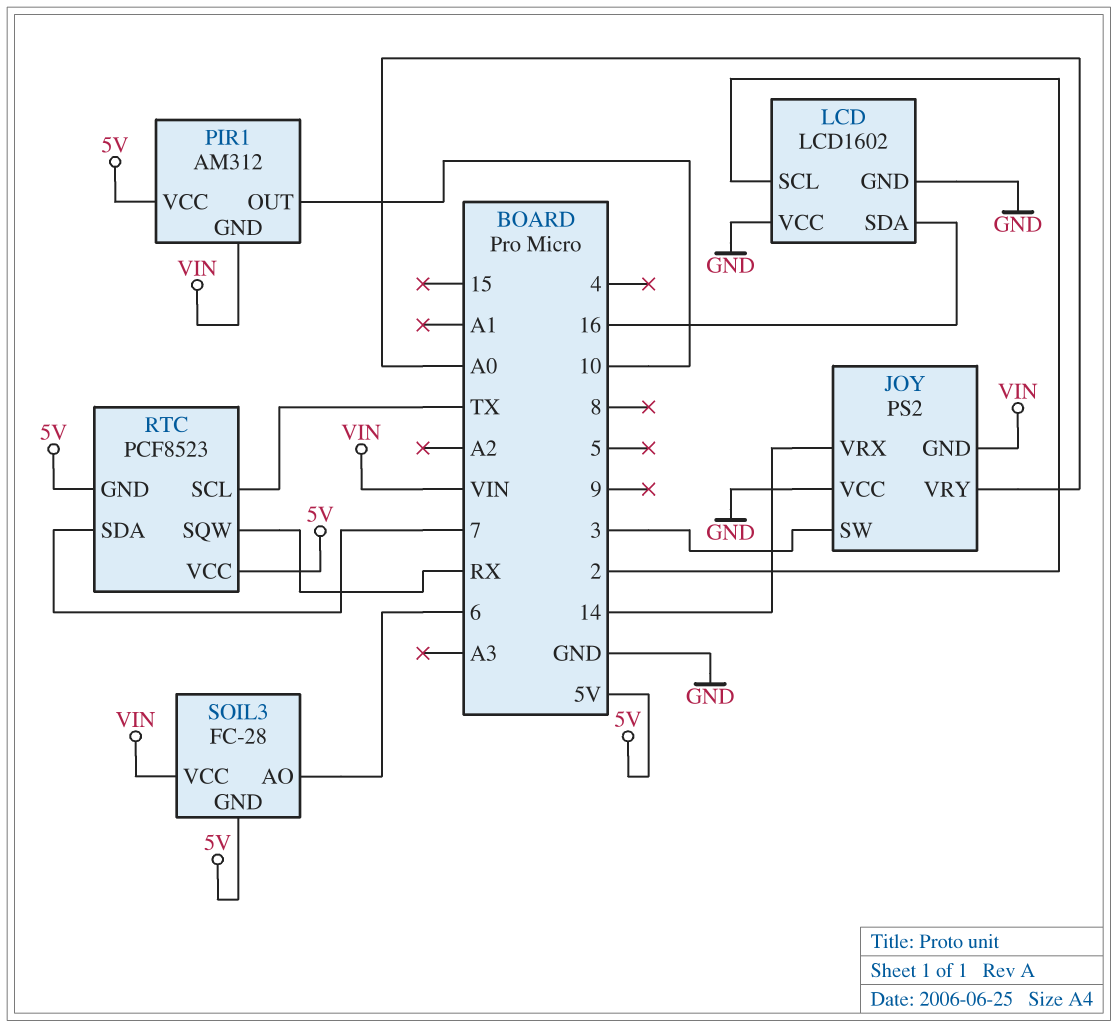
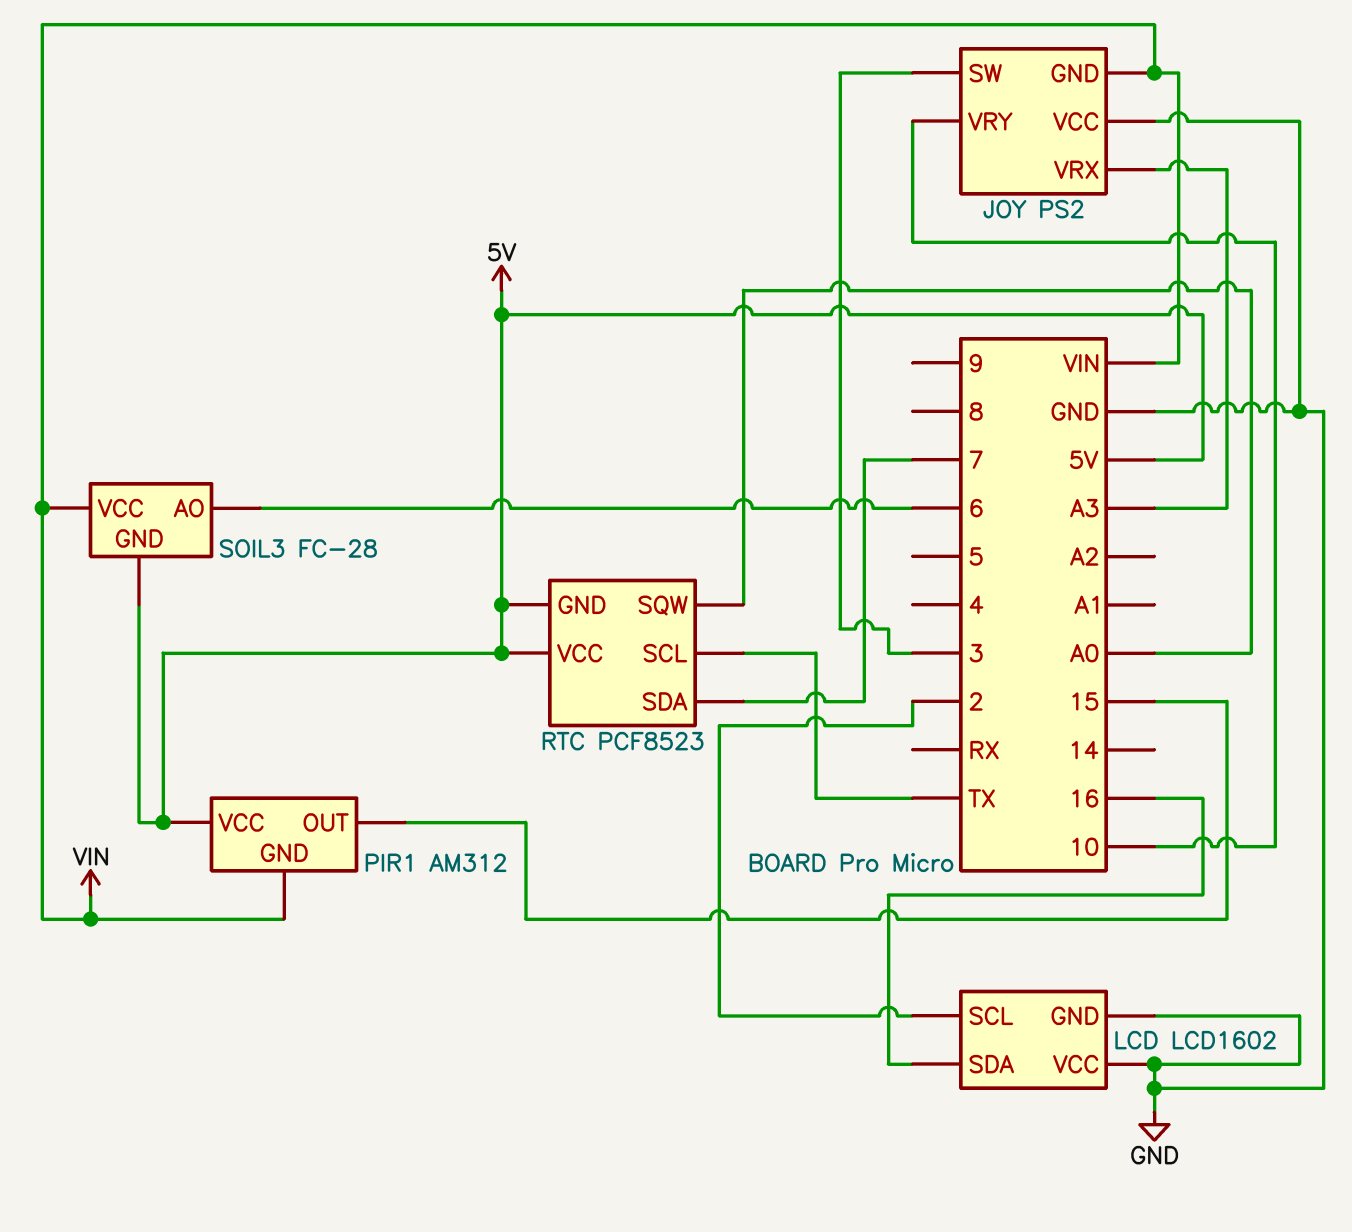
JOY pin VRX: 14 -> A3
JOY pin VRY: A0 -> 10
PIR1 pin OUT: 10 -> 15
RTC pin SQW: RX -> A0

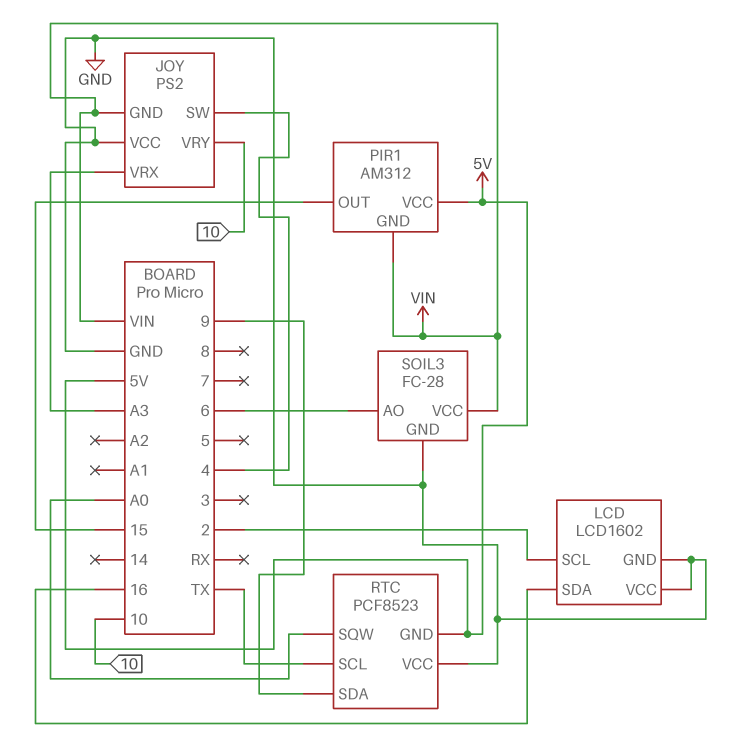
JOY pin SW: 3 -> 4
RTC pin SDA: 7 -> 9
RTC pin VCC: 5V -> GND
SOIL3 pin GND: 5V -> GND

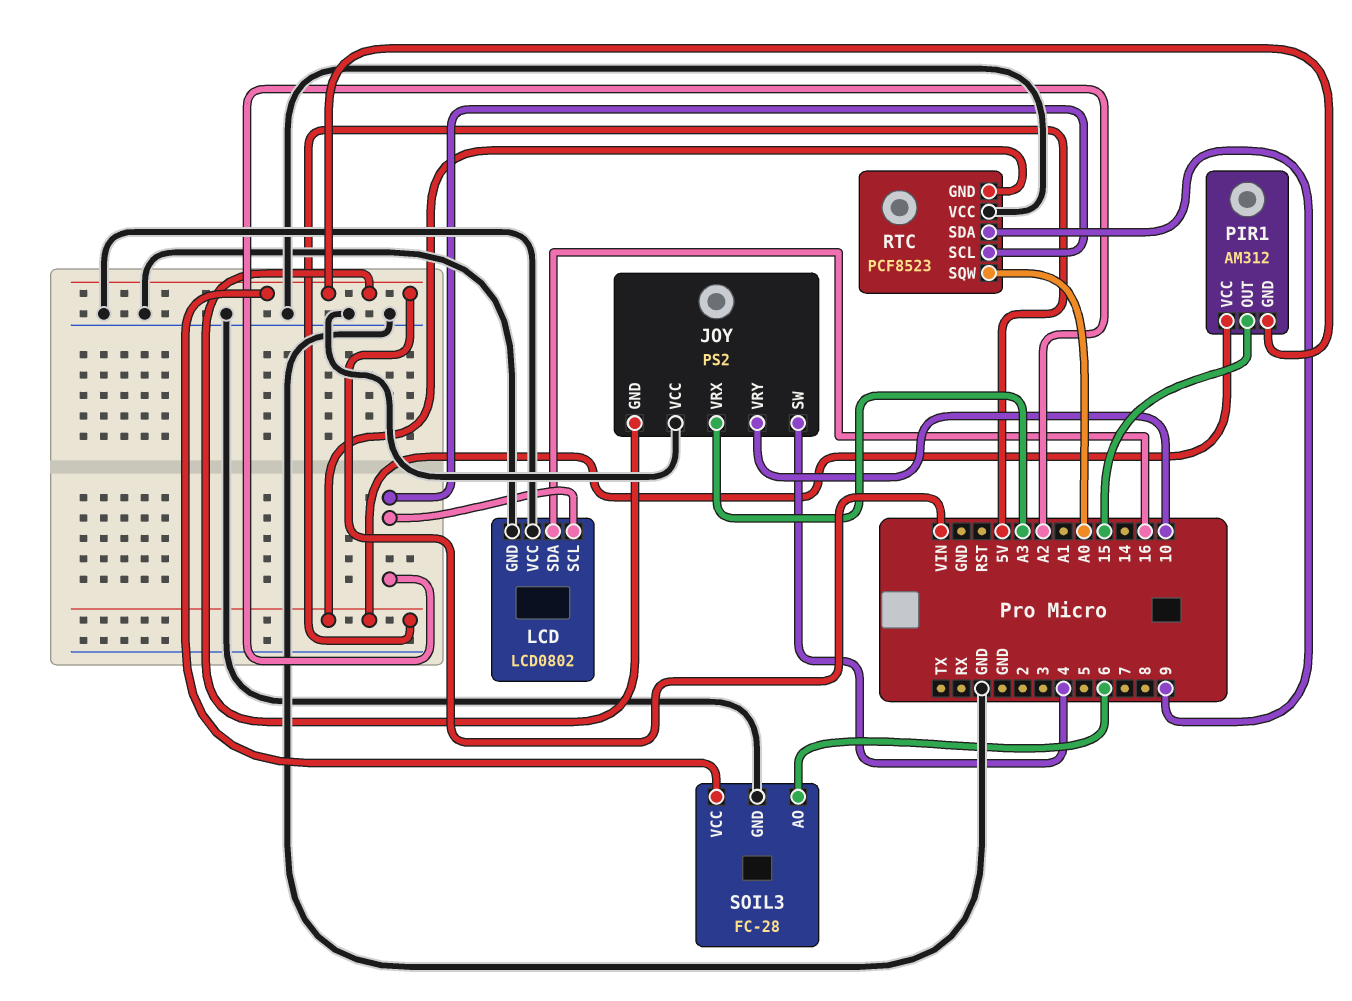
LCD: LCD1602 -> LCD0802
LCD pin SCL: 2 -> A2
RTC pin SCL: TX -> A2

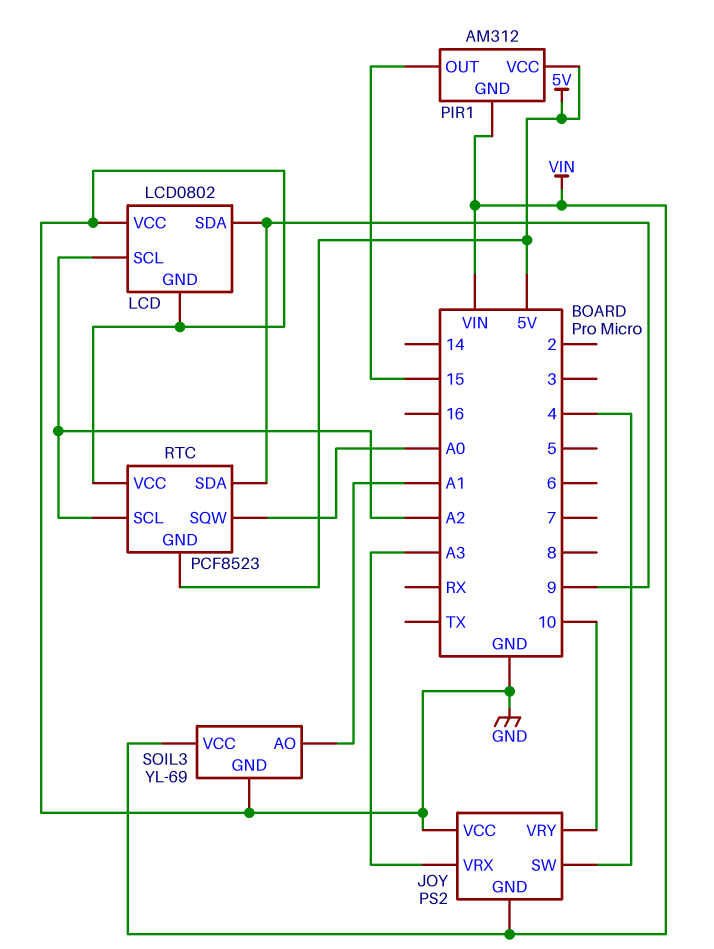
LCD pin SDA: 16 -> 9
SOIL3: FC-28 -> YL-69
SOIL3 pin AO: 6 -> A1

